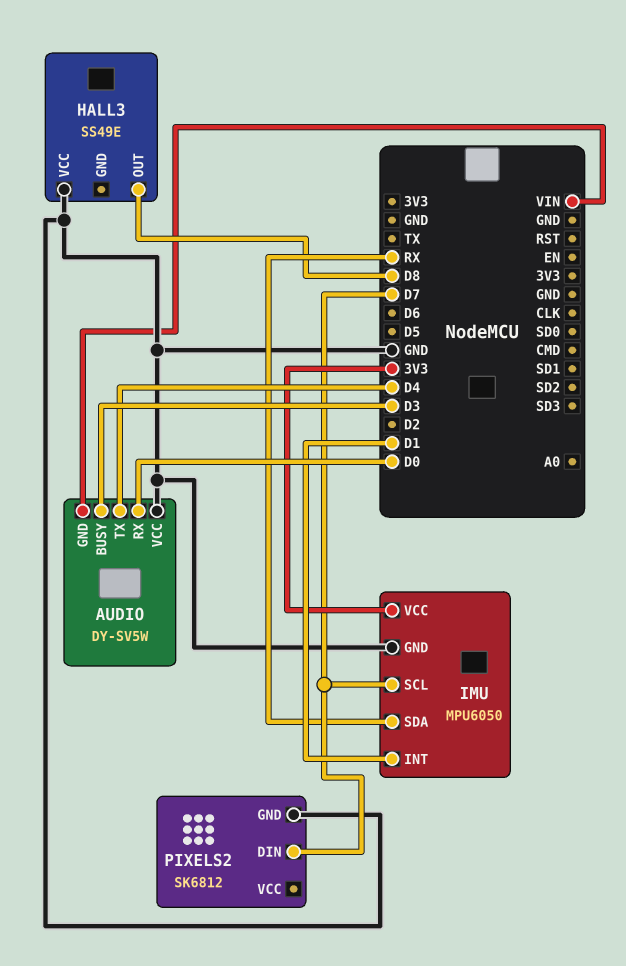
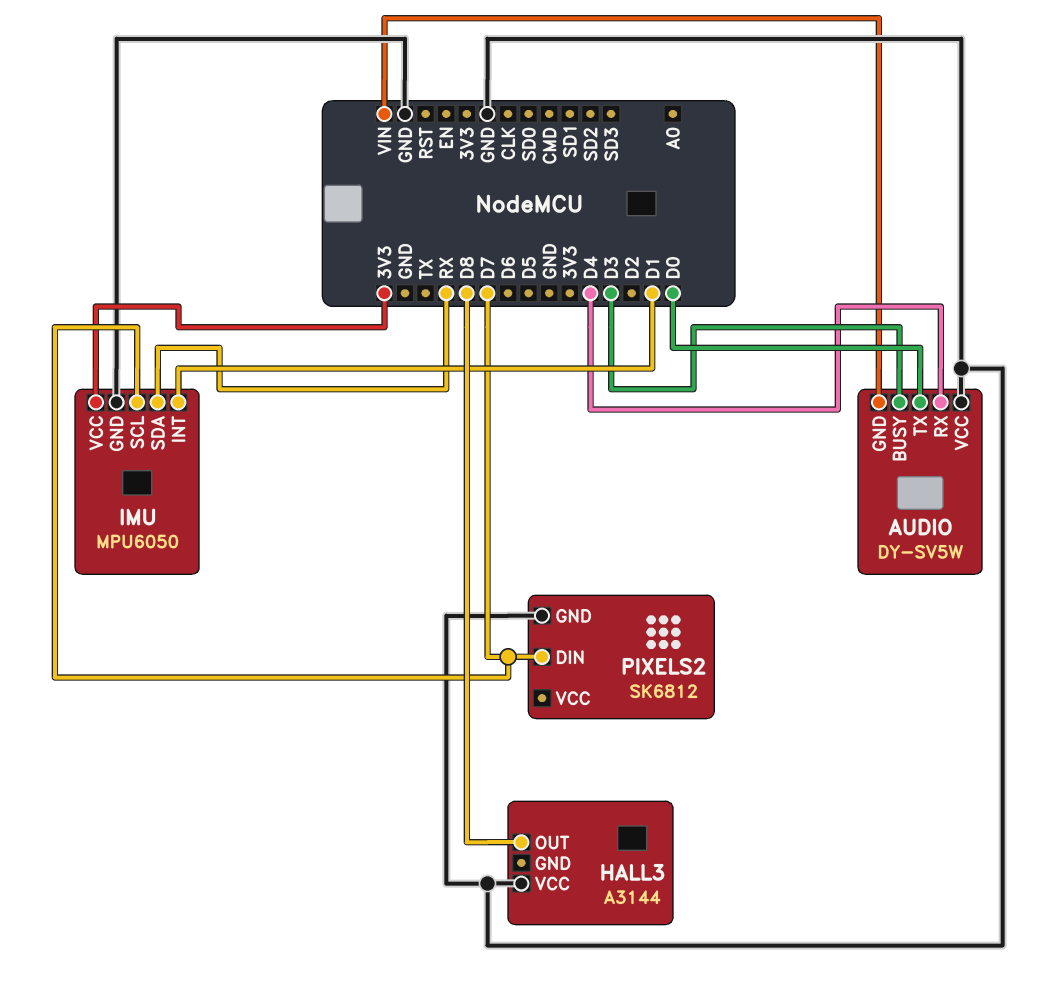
AUDIO pin RX: D0 -> D4
AUDIO pin TX: D4 -> D0
HALL3: SS49E -> A3144

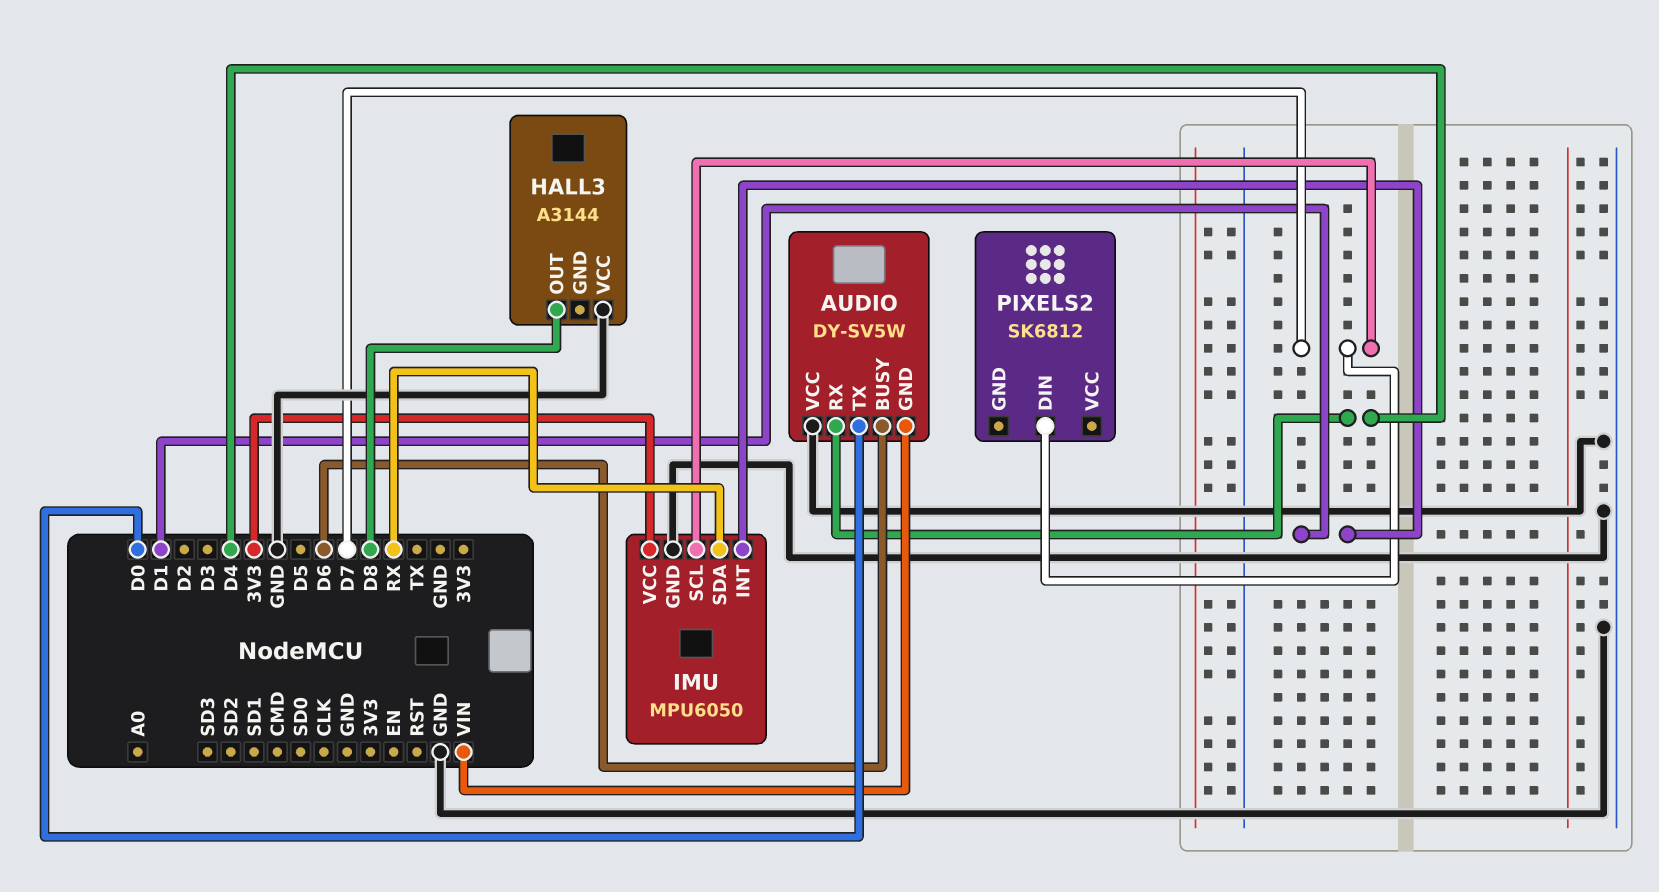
AUDIO pin BUSY: D3 -> D6
PIXELS2 pin GND: GND -> none

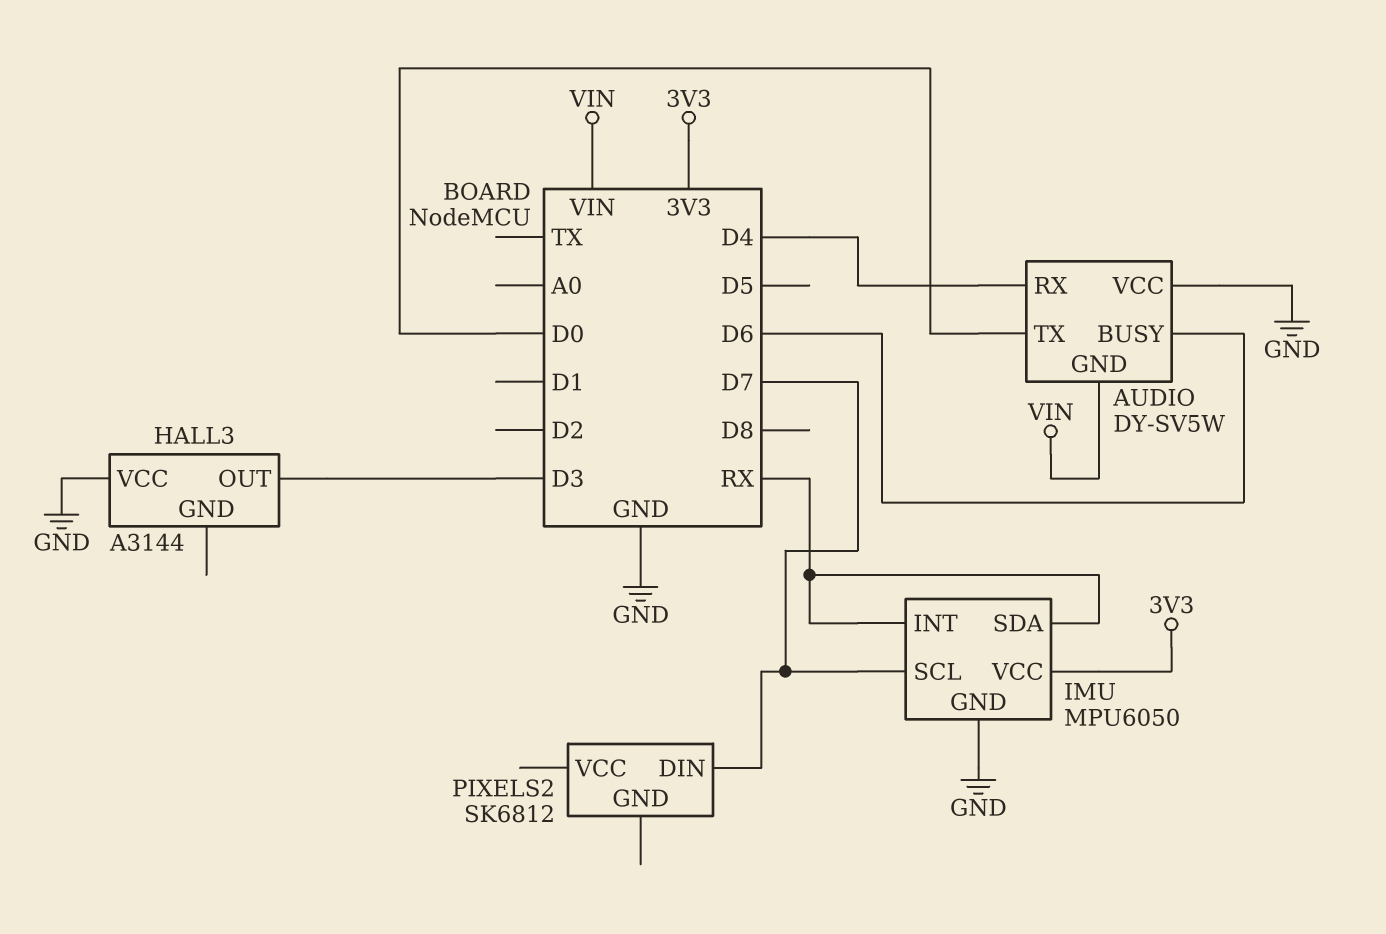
HALL3 pin OUT: D8 -> D3
IMU pin INT: D1 -> RX

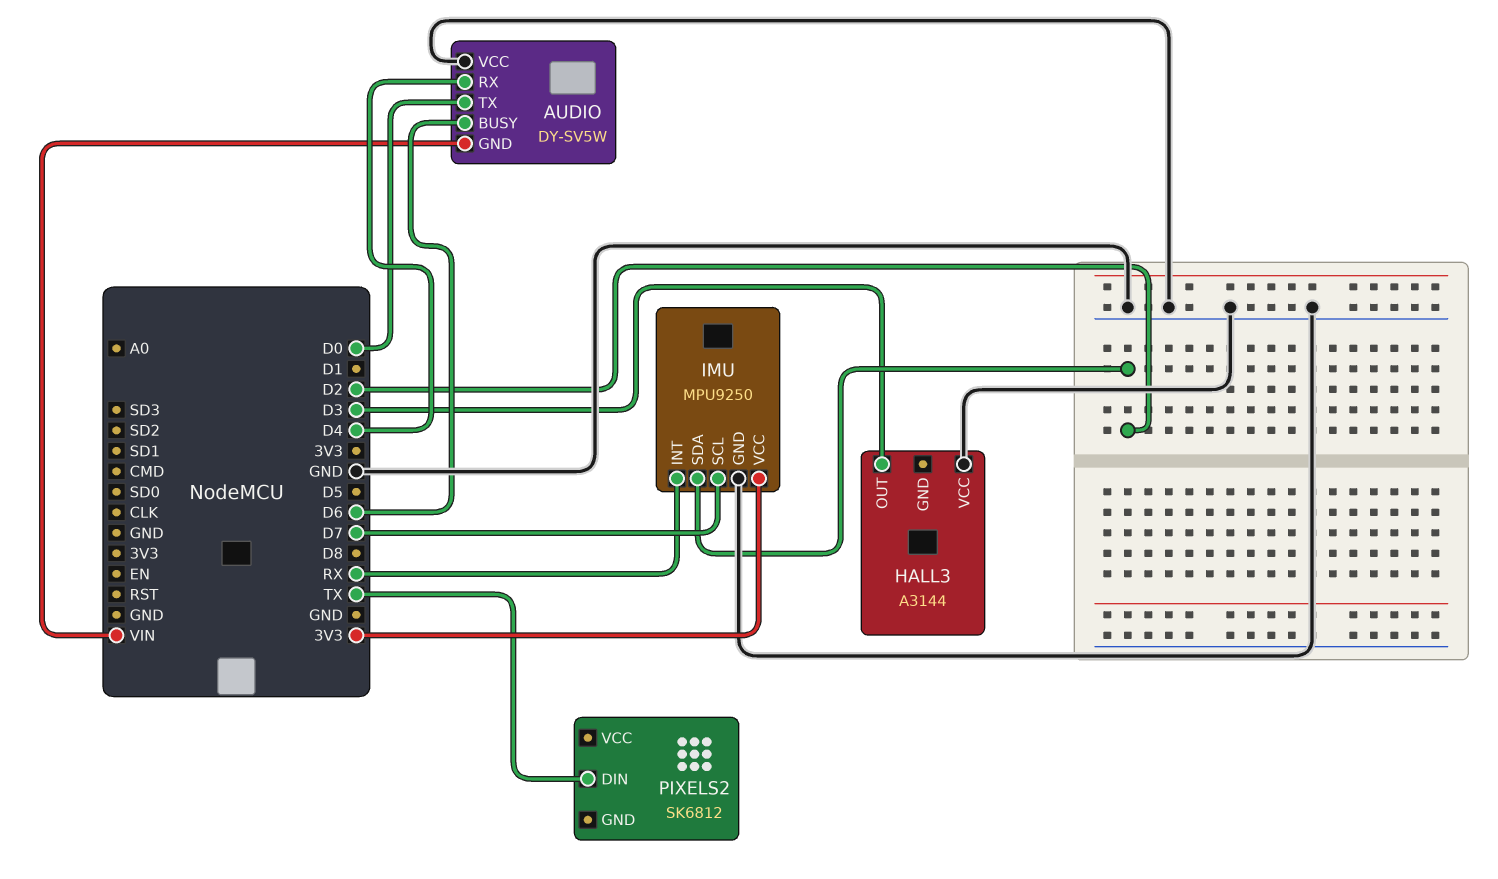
IMU: MPU6050 -> MPU9250
IMU pin SDA: RX -> D2
PIXELS2 pin DIN: D7 -> TX

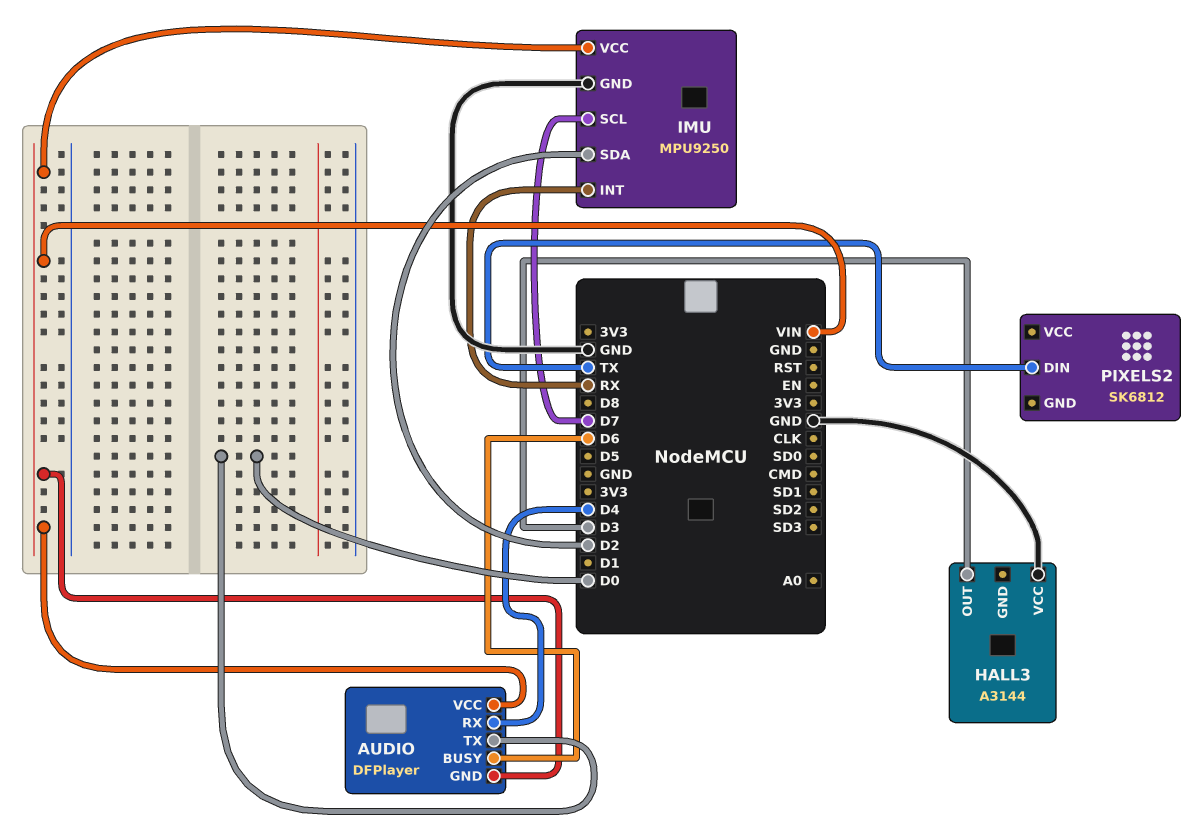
AUDIO: DY-SV5W -> DFPlayer
AUDIO pin VCC: GND -> VIN
IMU pin VCC: 3V3 -> VIN

